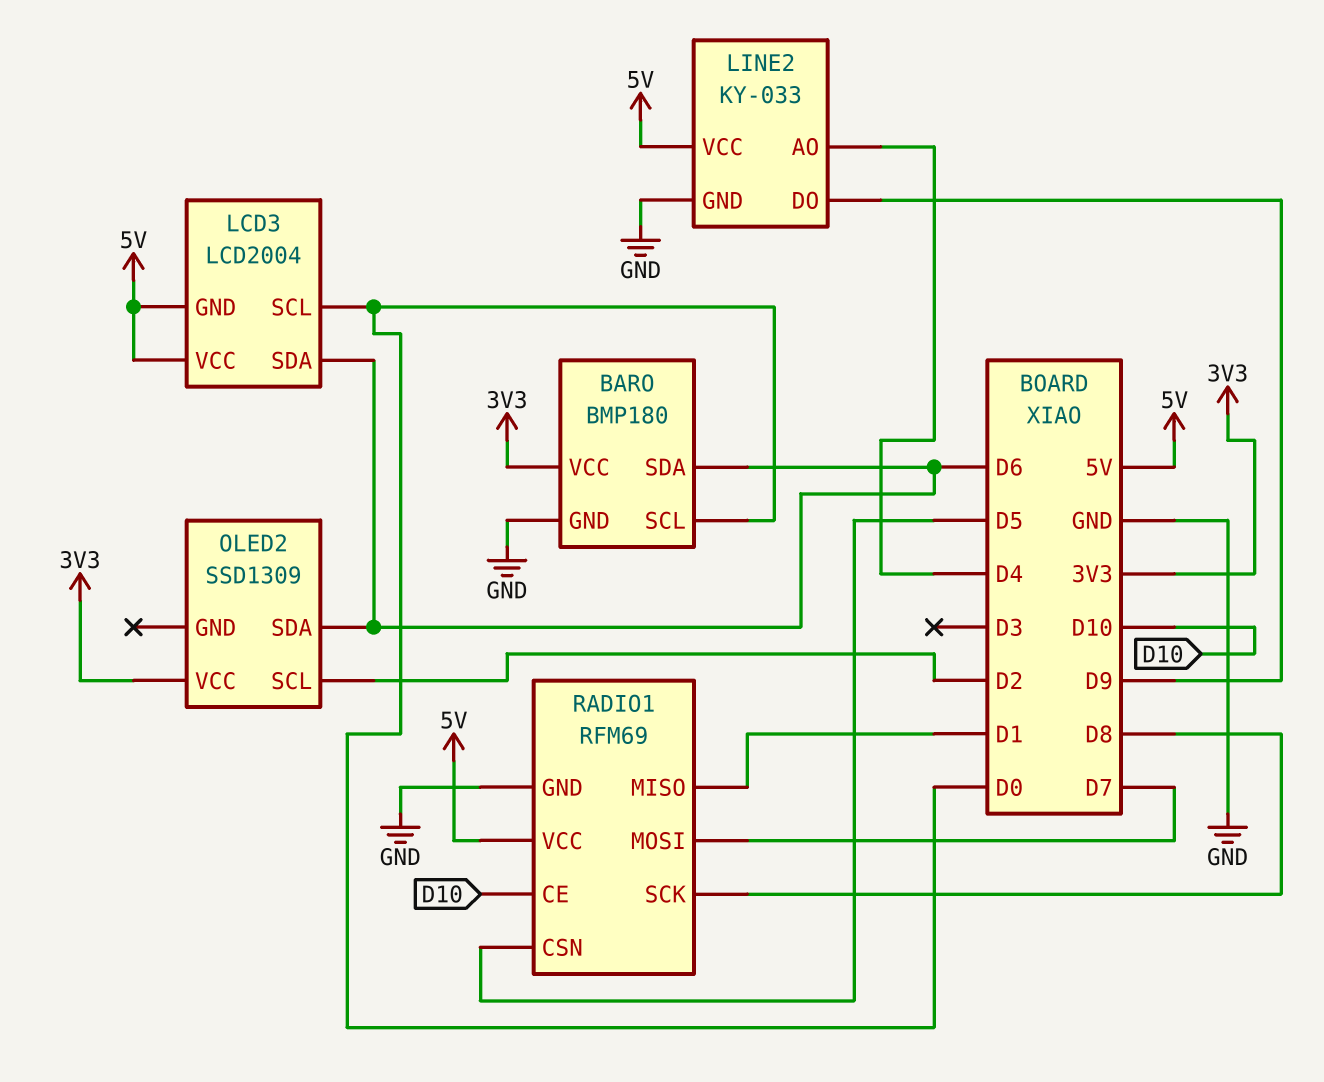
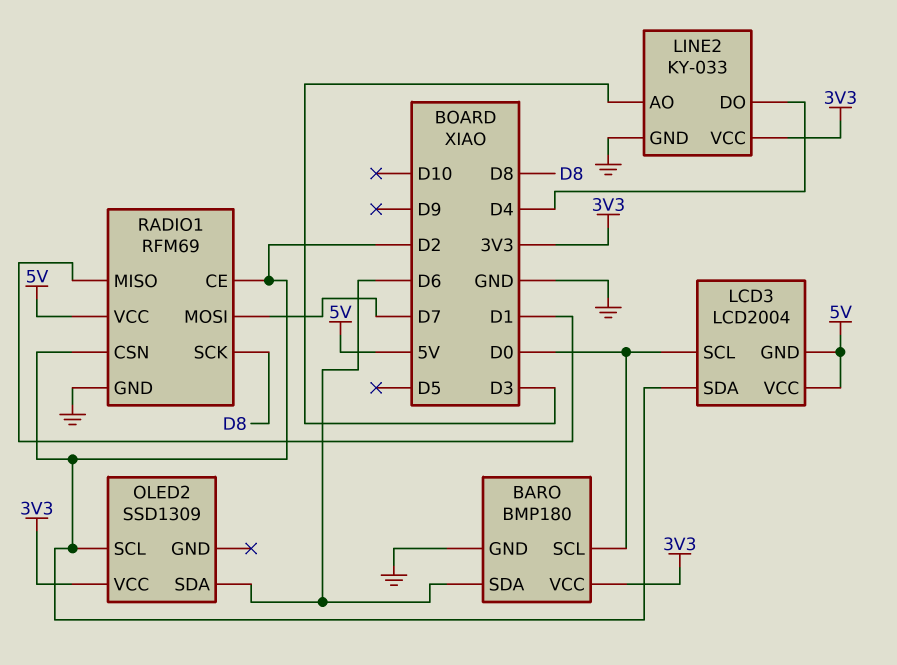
LCD3 pin SDA: D6 -> D2
LINE2 pin AO: D4 -> D3
LINE2 pin DO: D9 -> D4
LINE2 pin VCC: 5V -> 3V3
RADIO1 pin CE: D10 -> D2
RADIO1 pin CSN: D5 -> D2

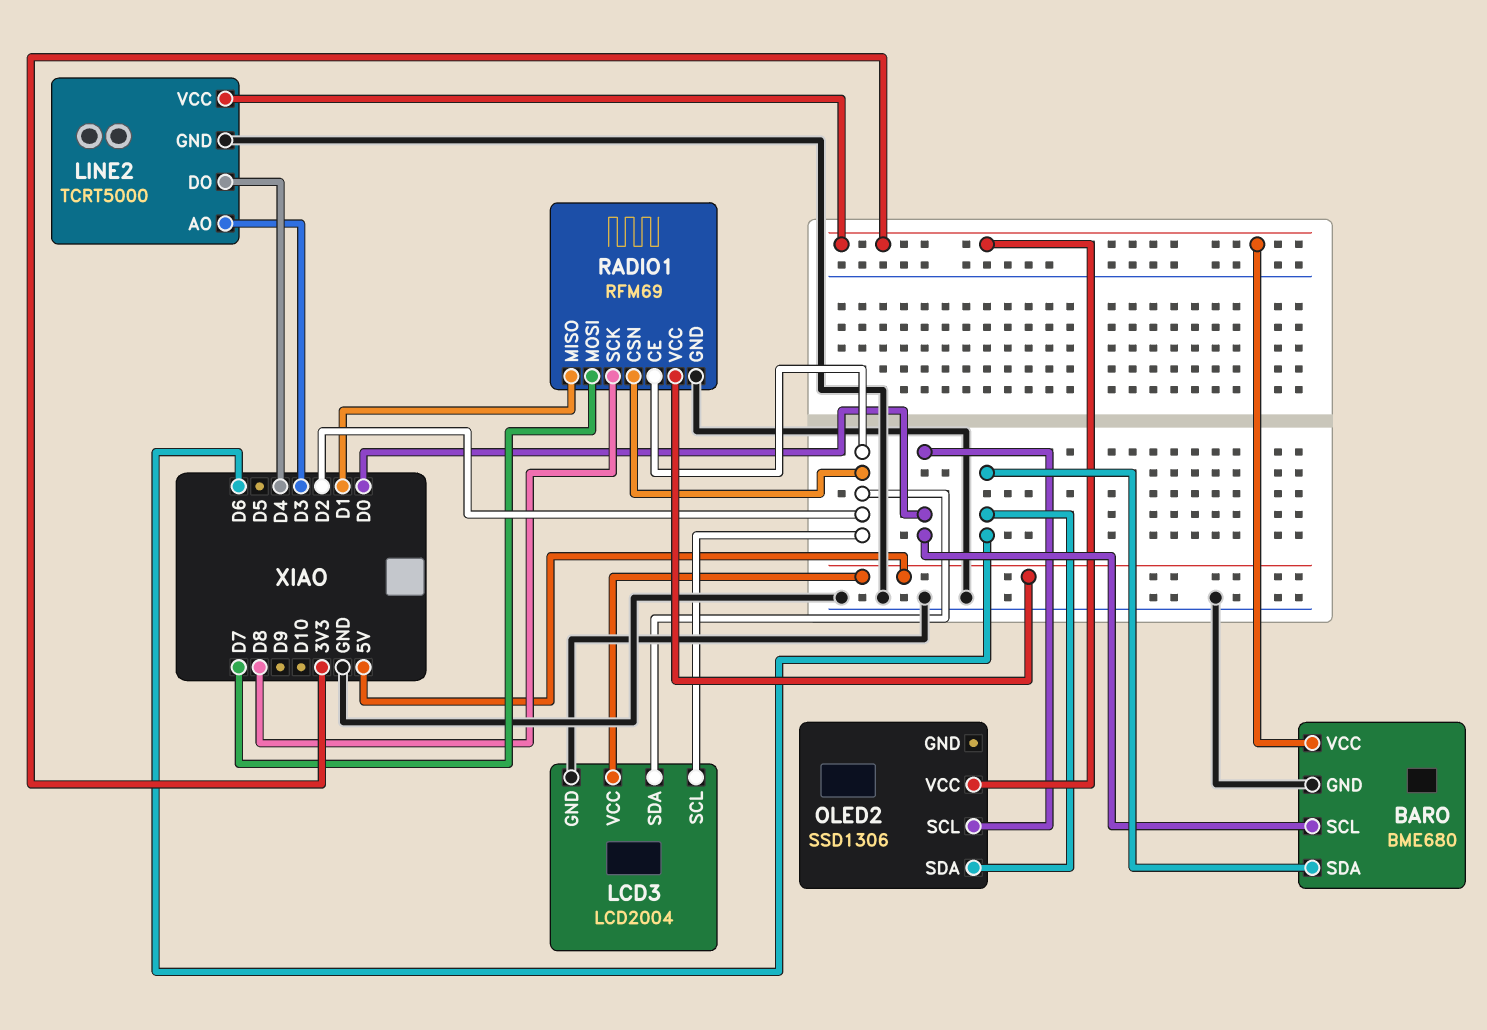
BARO: BMP180 -> BME680
LCD3 pin GND: 5V -> GND
LCD3 pin SCL: D0 -> D2
LINE2: KY-033 -> TCRT5000
OLED2: SSD1309 -> SSD1306
OLED2 pin SCL: D2 -> D0

